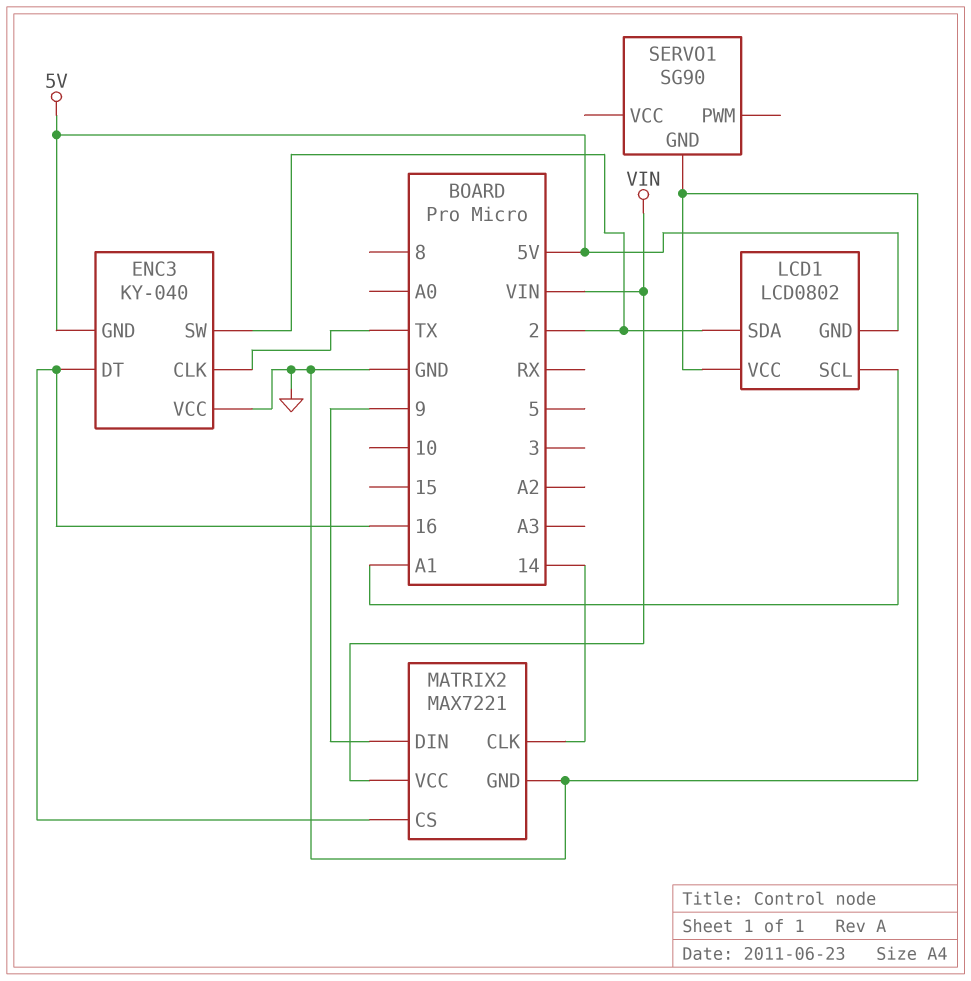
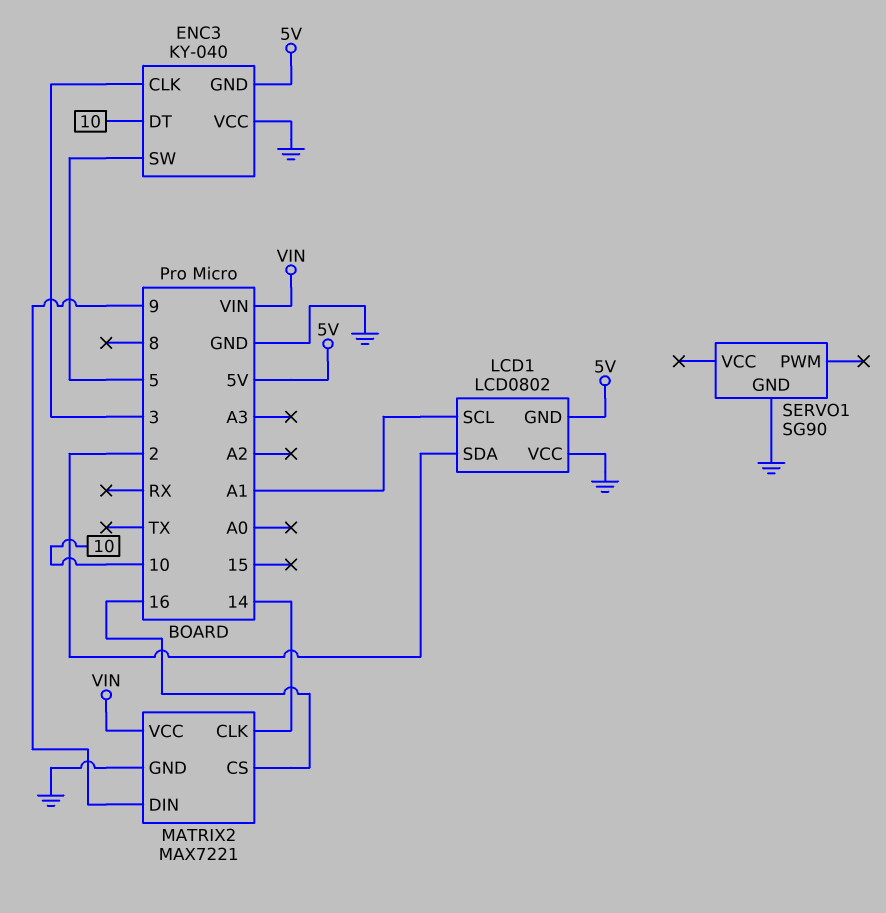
ENC3 pin CLK: TX -> 3
ENC3 pin DT: 16 -> 10
ENC3 pin SW: 2 -> 5

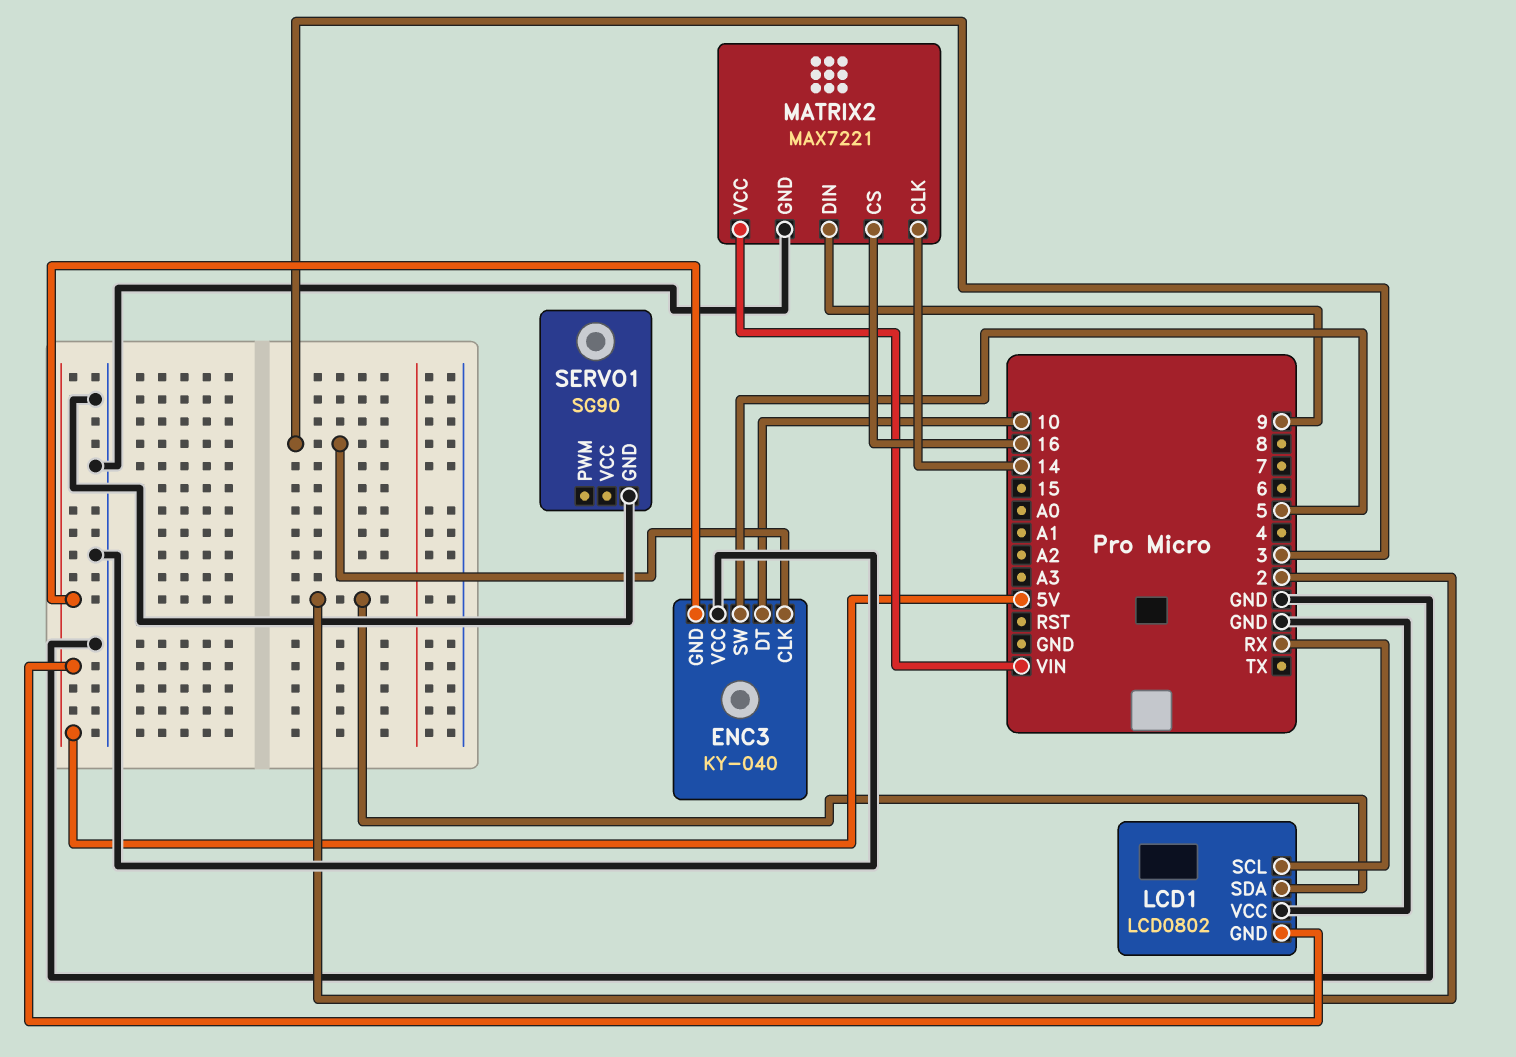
LCD1 pin SCL: A1 -> RX

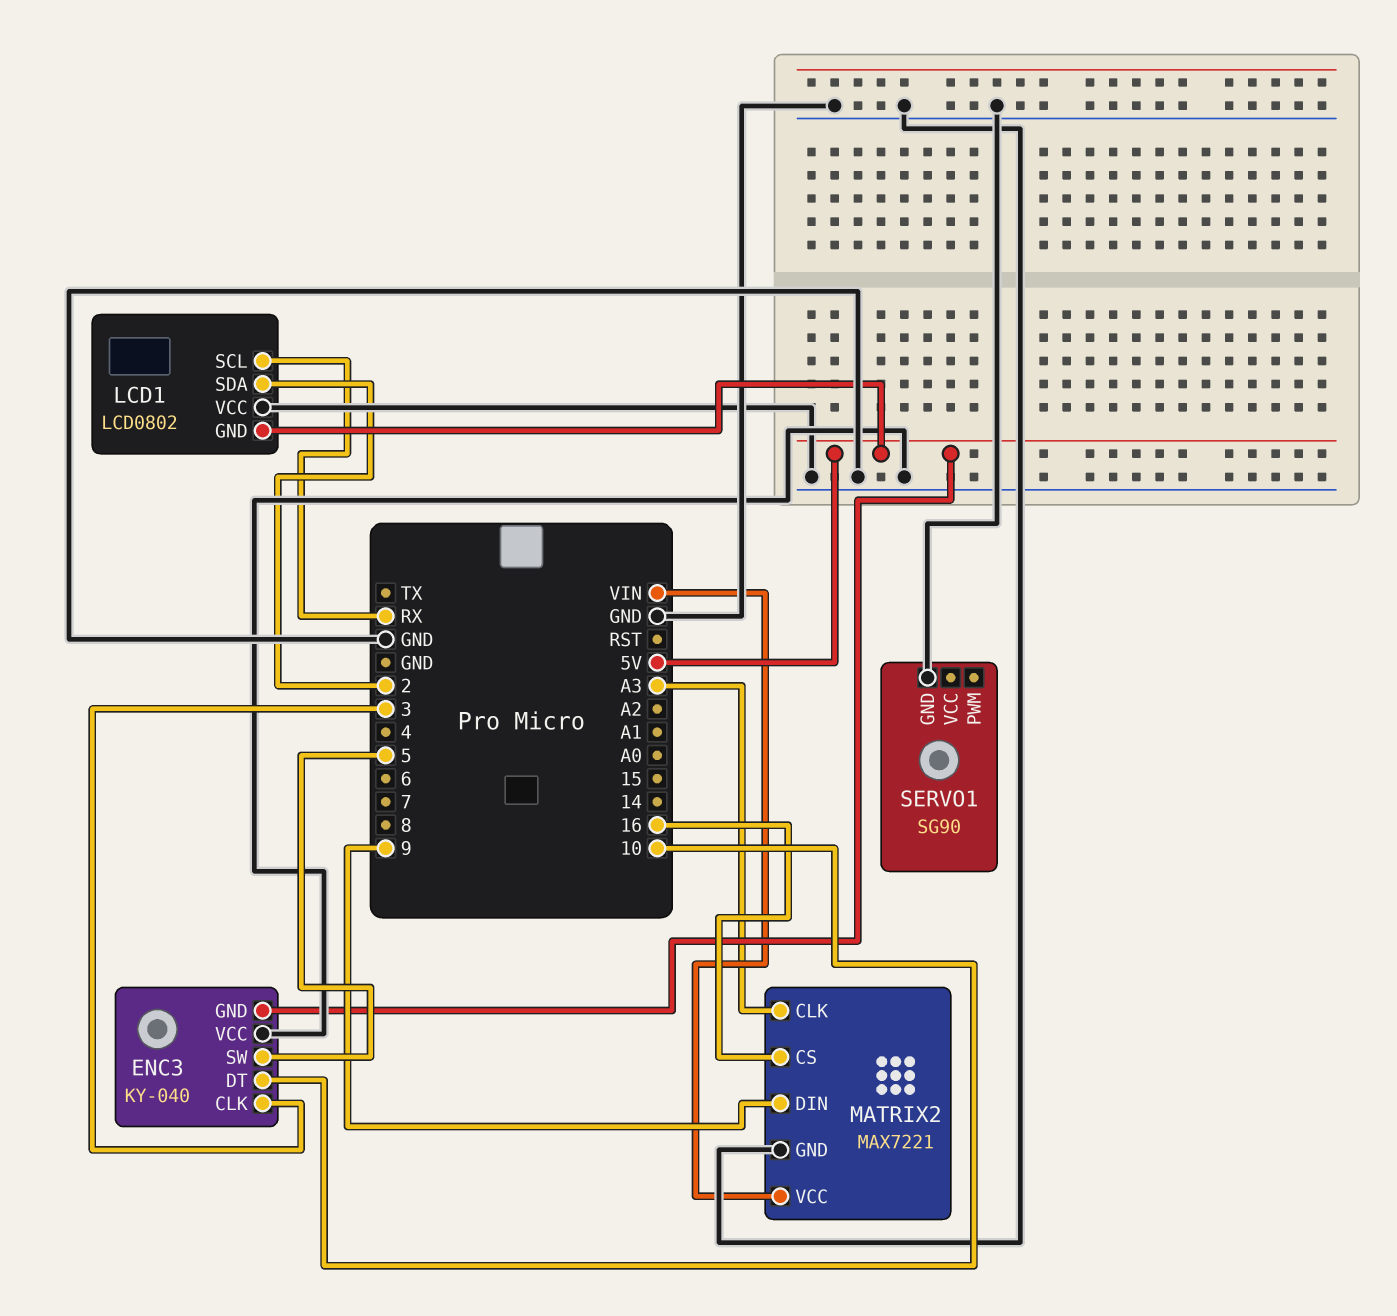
MATRIX2 pin CLK: 14 -> A3

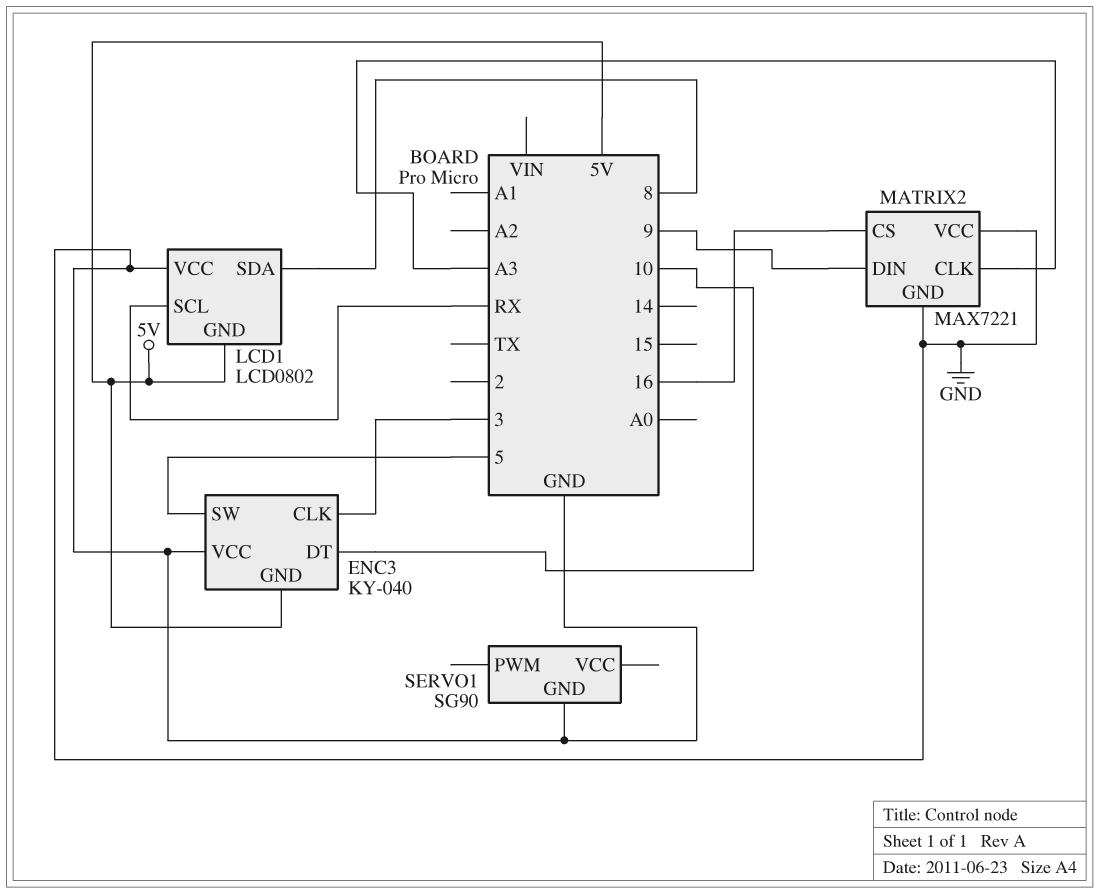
LCD1 pin SDA: 2 -> 8
MATRIX2 pin VCC: VIN -> GND

